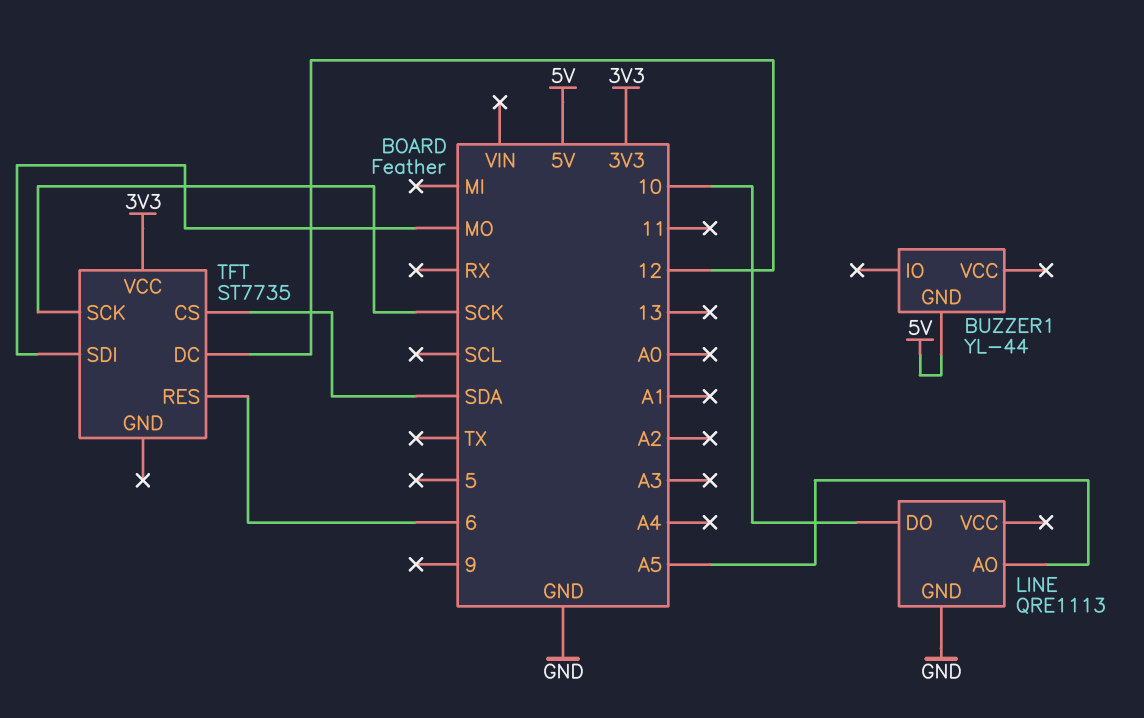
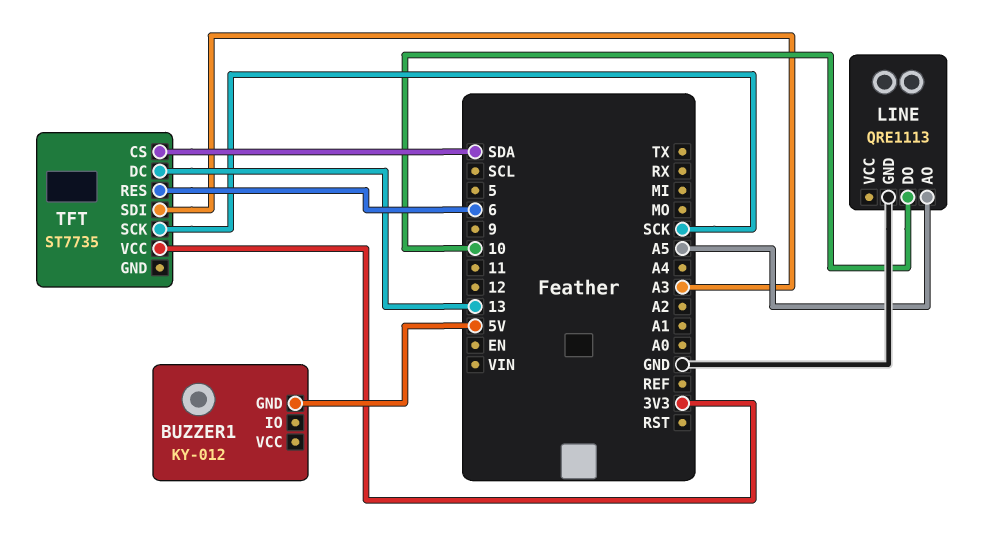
BUZZER1: YL-44 -> KY-012
TFT pin DC: 12 -> 13
TFT pin SDI: MO -> A3

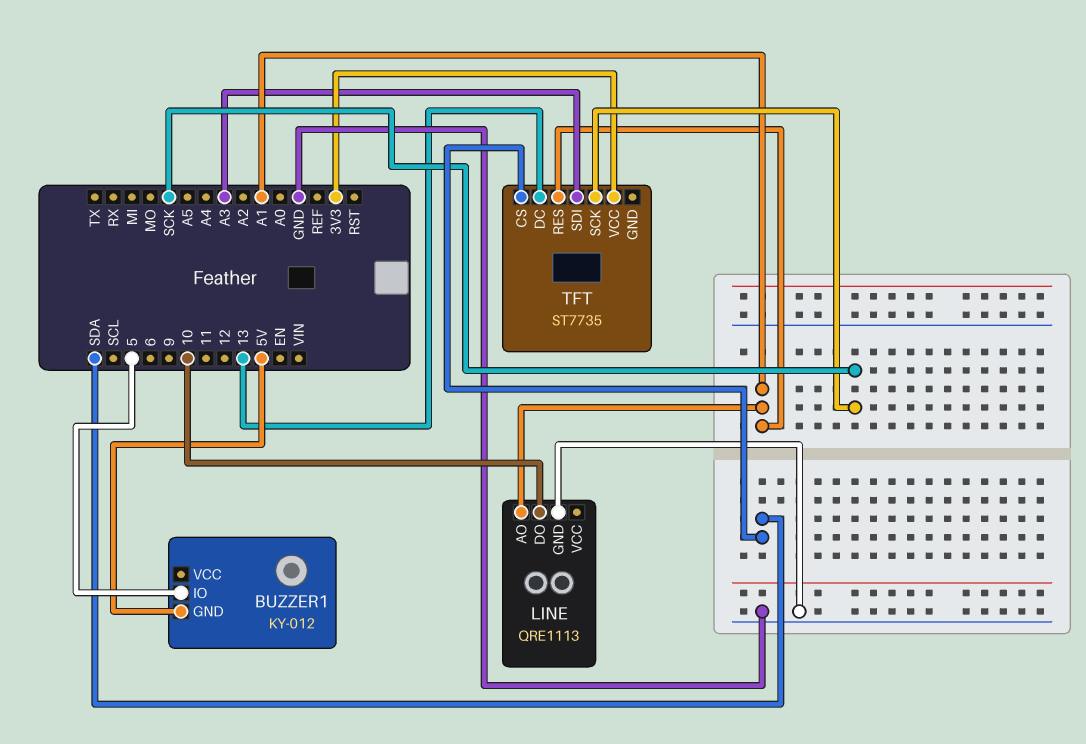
BUZZER1 pin IO: none -> 5
LINE pin AO: A5 -> A1
TFT pin RES: 6 -> A1

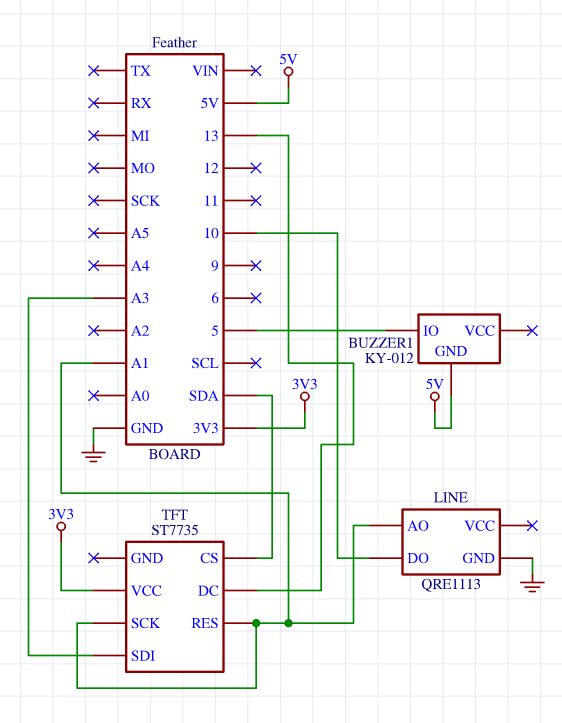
TFT pin SCK: SCK -> A1

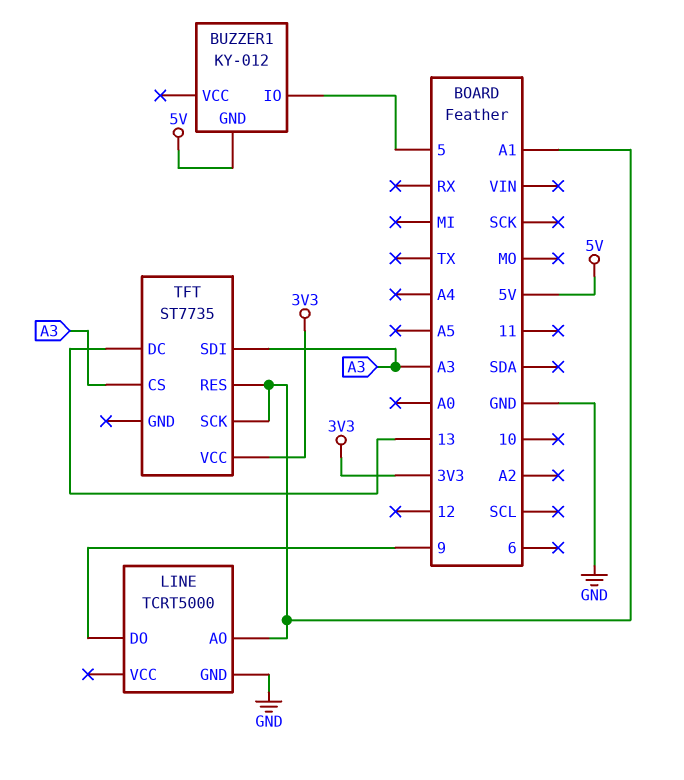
LINE: QRE1113 -> TCRT5000
LINE pin DO: 10 -> 9
TFT pin CS: SDA -> A3

